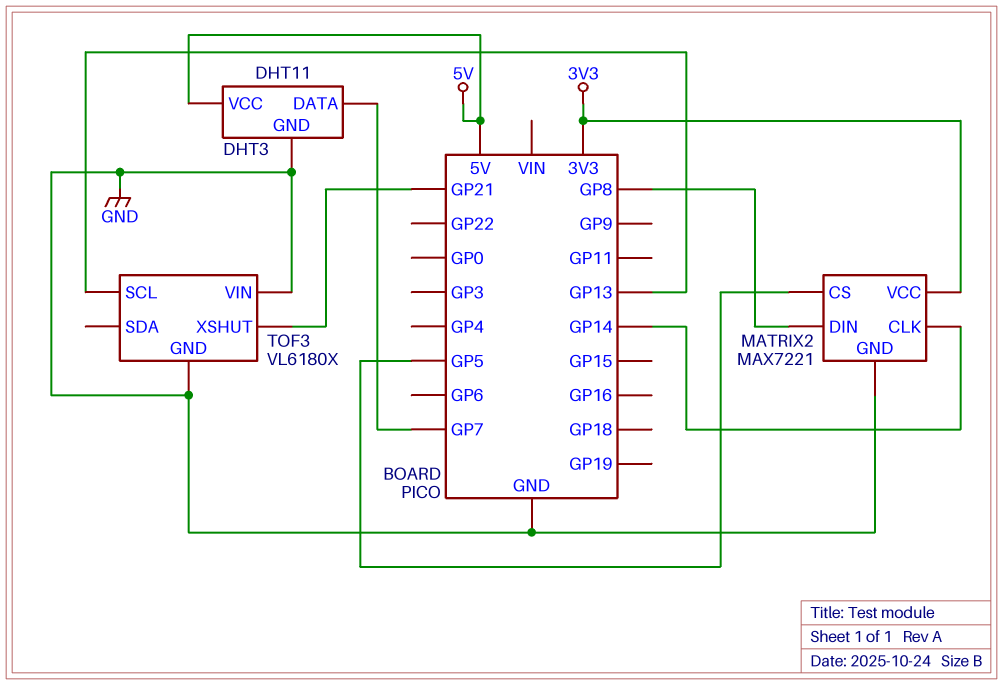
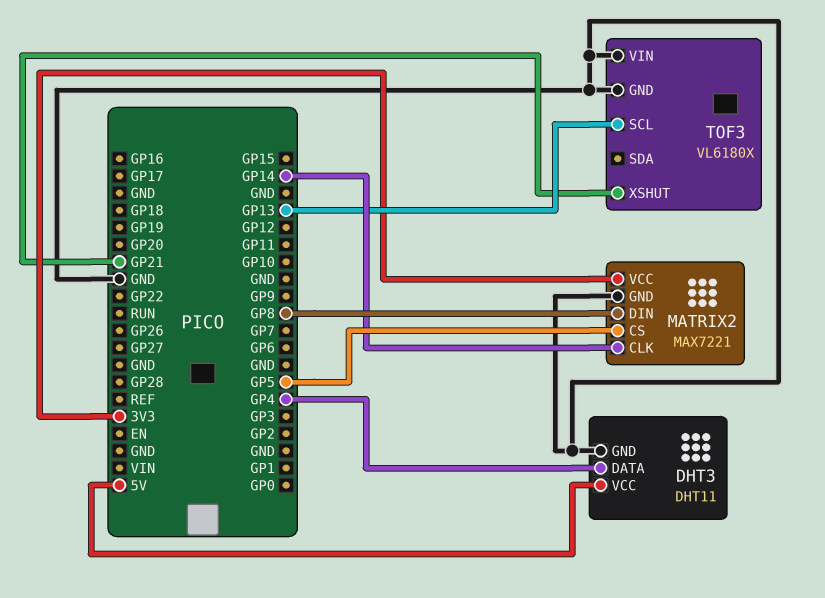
DHT3 pin DATA: GP7 -> GP4

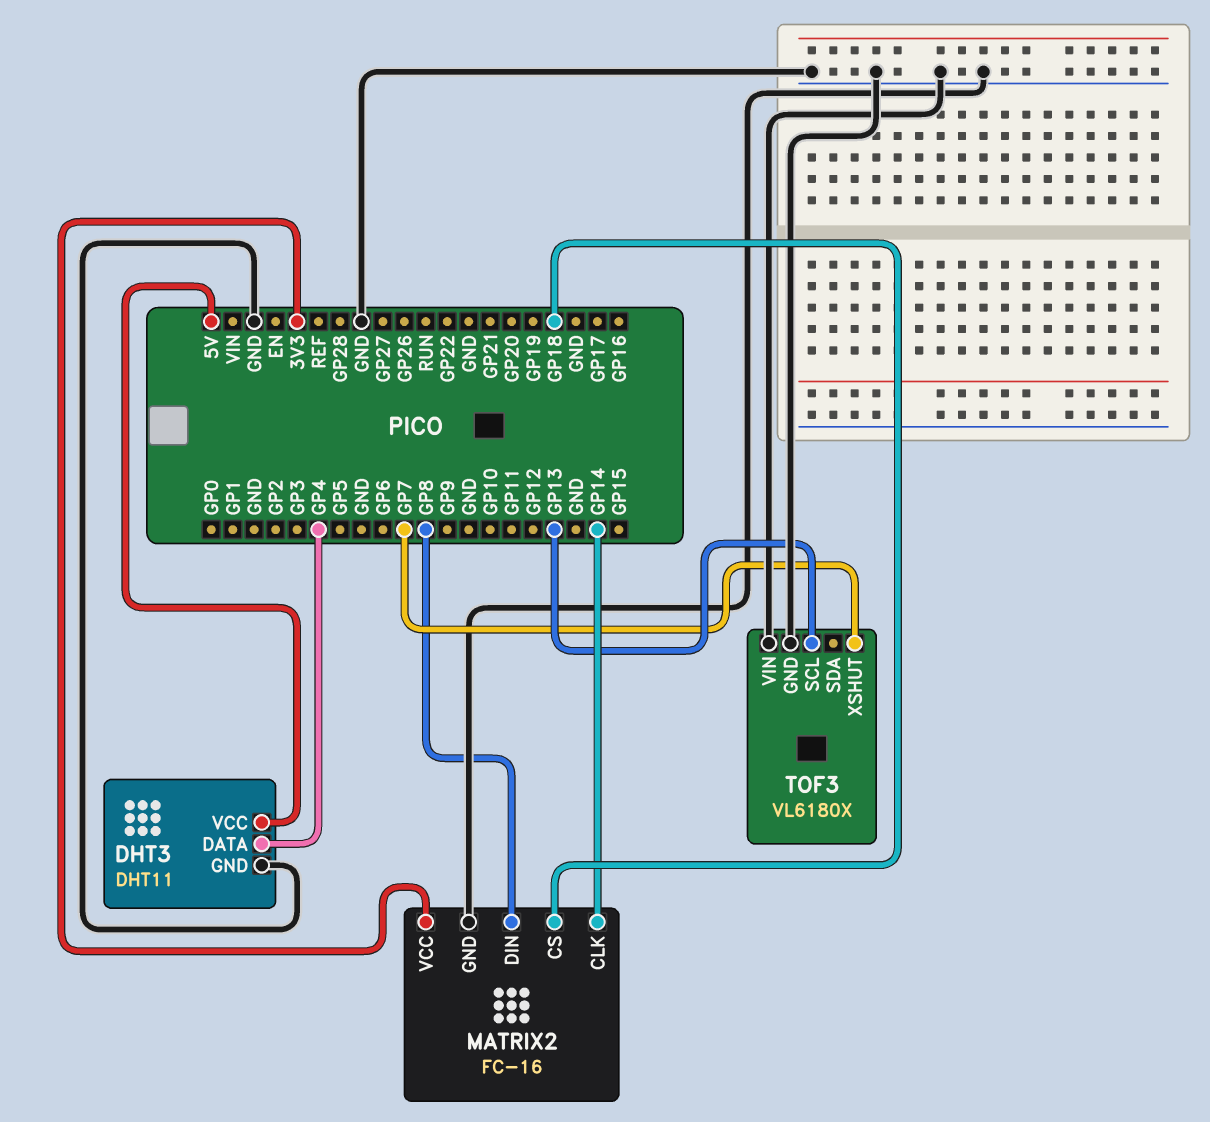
MATRIX2: MAX7221 -> FC-16
MATRIX2 pin CS: GP5 -> GP18
TOF3 pin XSHUT: GP21 -> GP7

